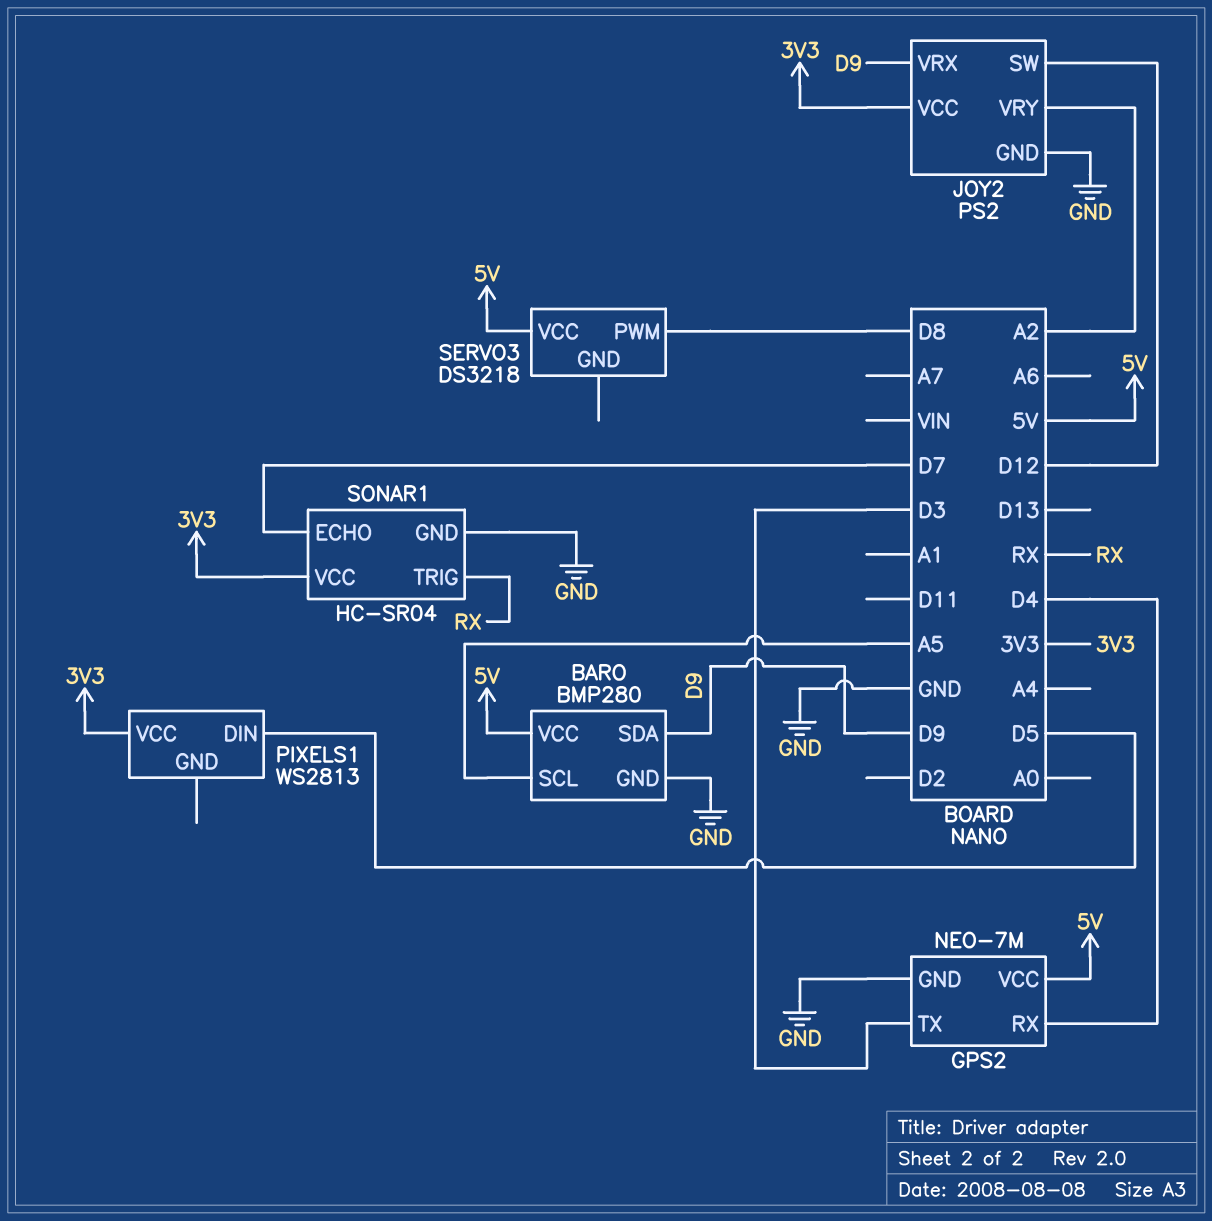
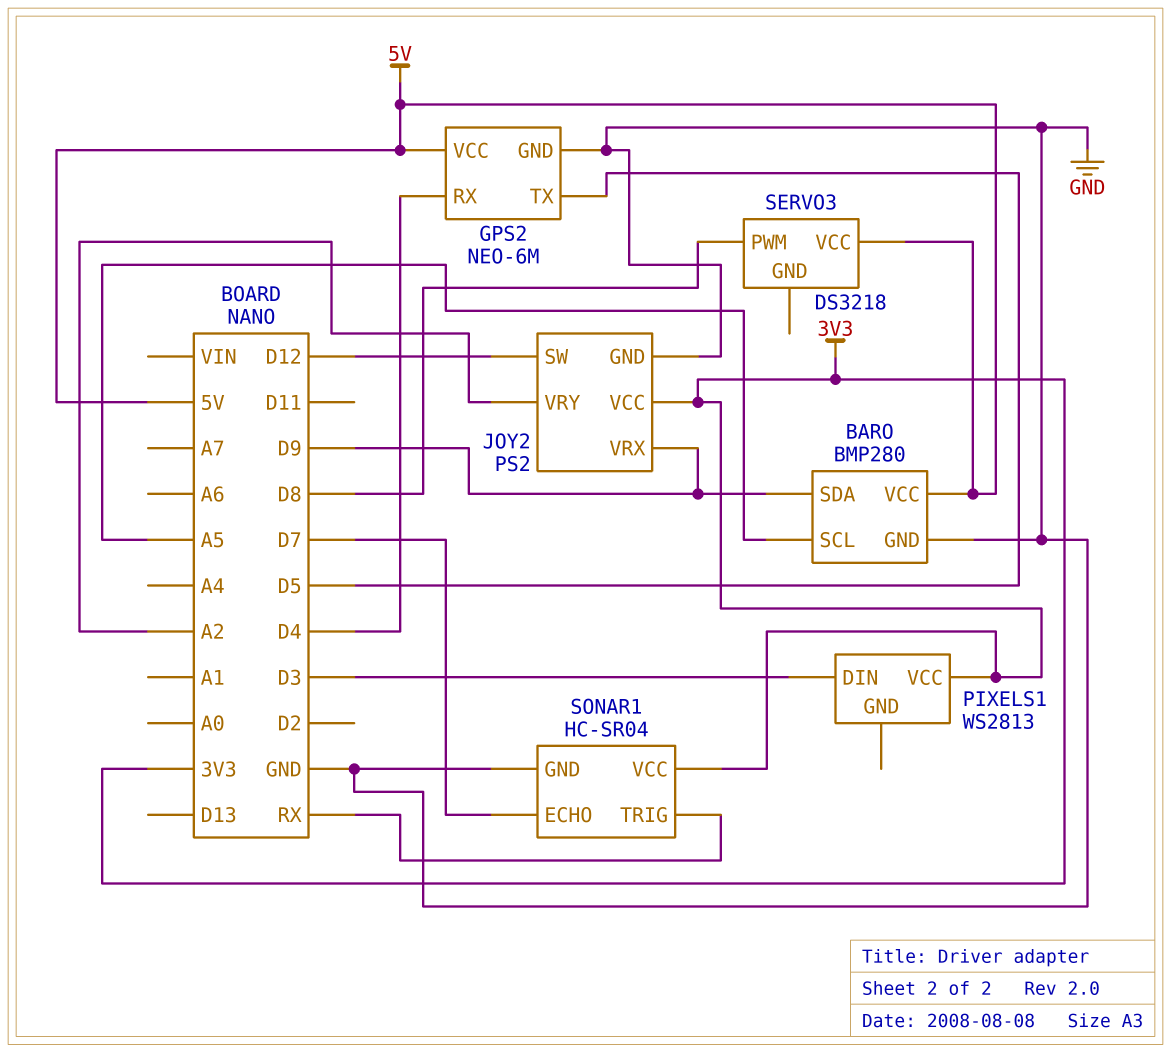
GPS2: NEO-7M -> NEO-6M
GPS2 pin TX: D3 -> D5
PIXELS1 pin DIN: D5 -> D3

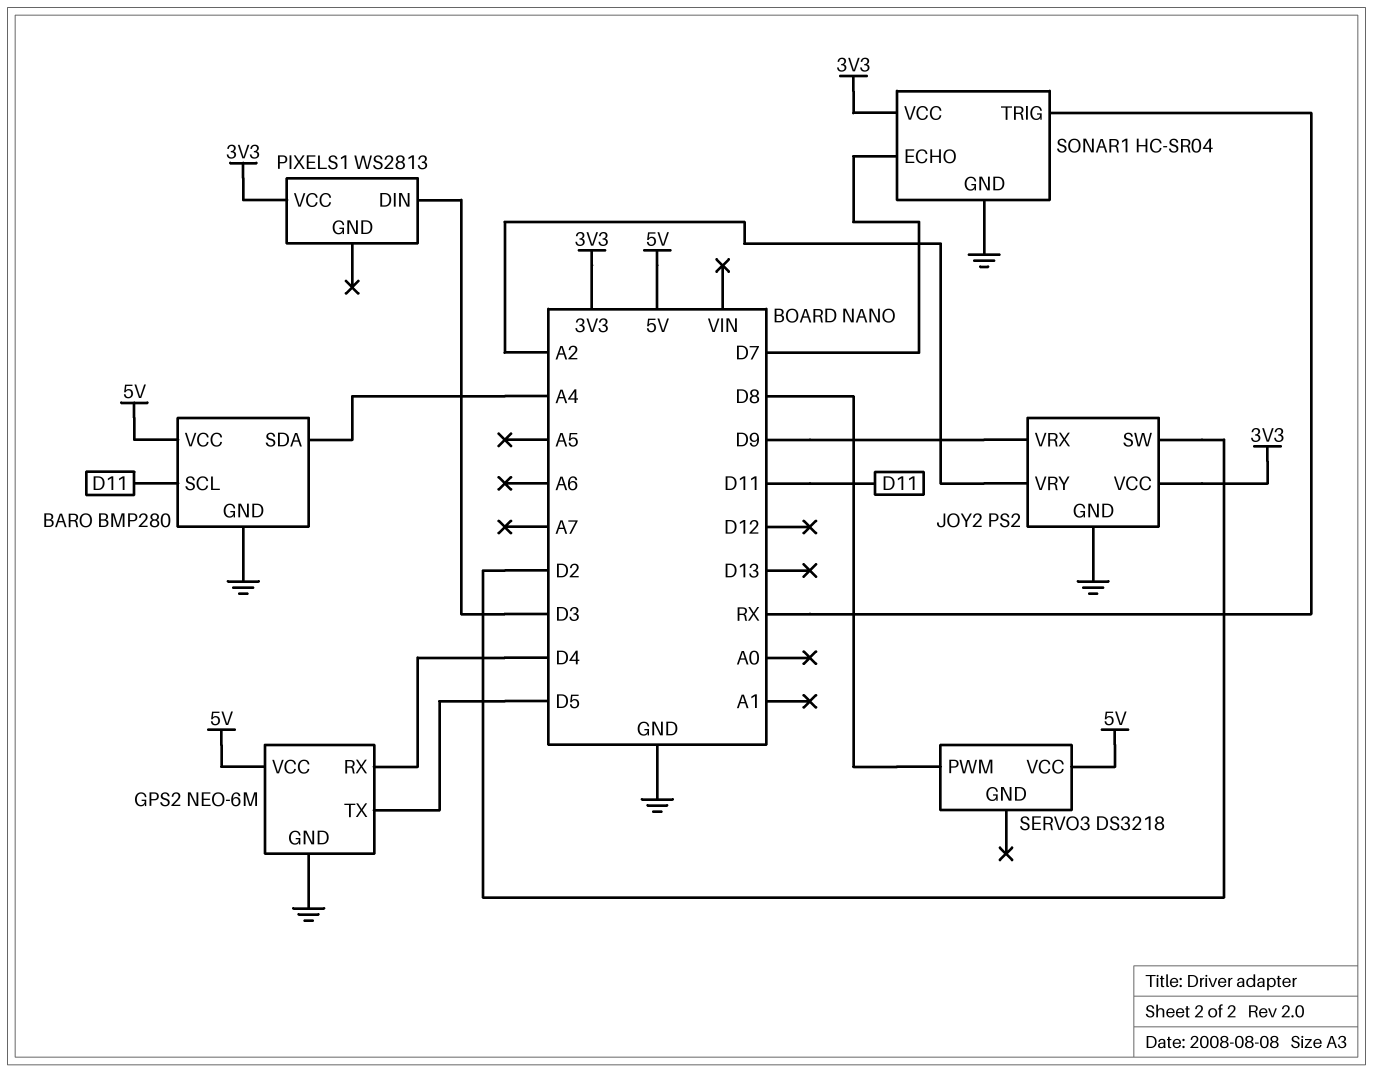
BARO pin SCL: A5 -> D11
BARO pin SDA: D9 -> A4
JOY2 pin SW: D12 -> D2

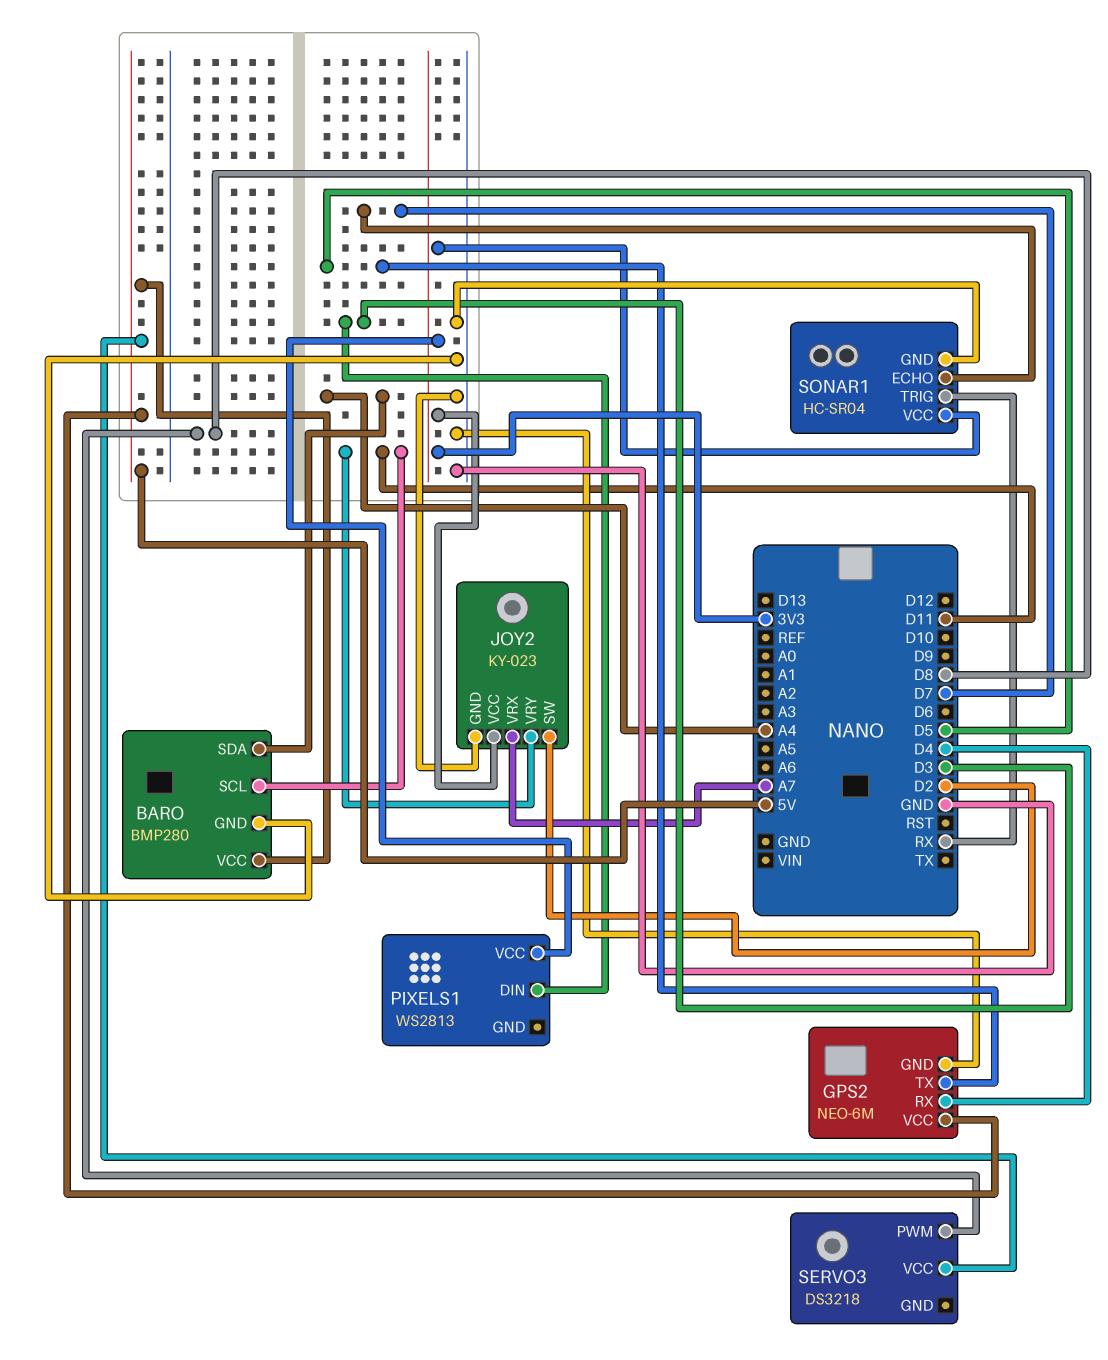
JOY2: PS2 -> KY-023
JOY2 pin VRX: D9 -> A7
JOY2 pin VRY: A2 -> D11

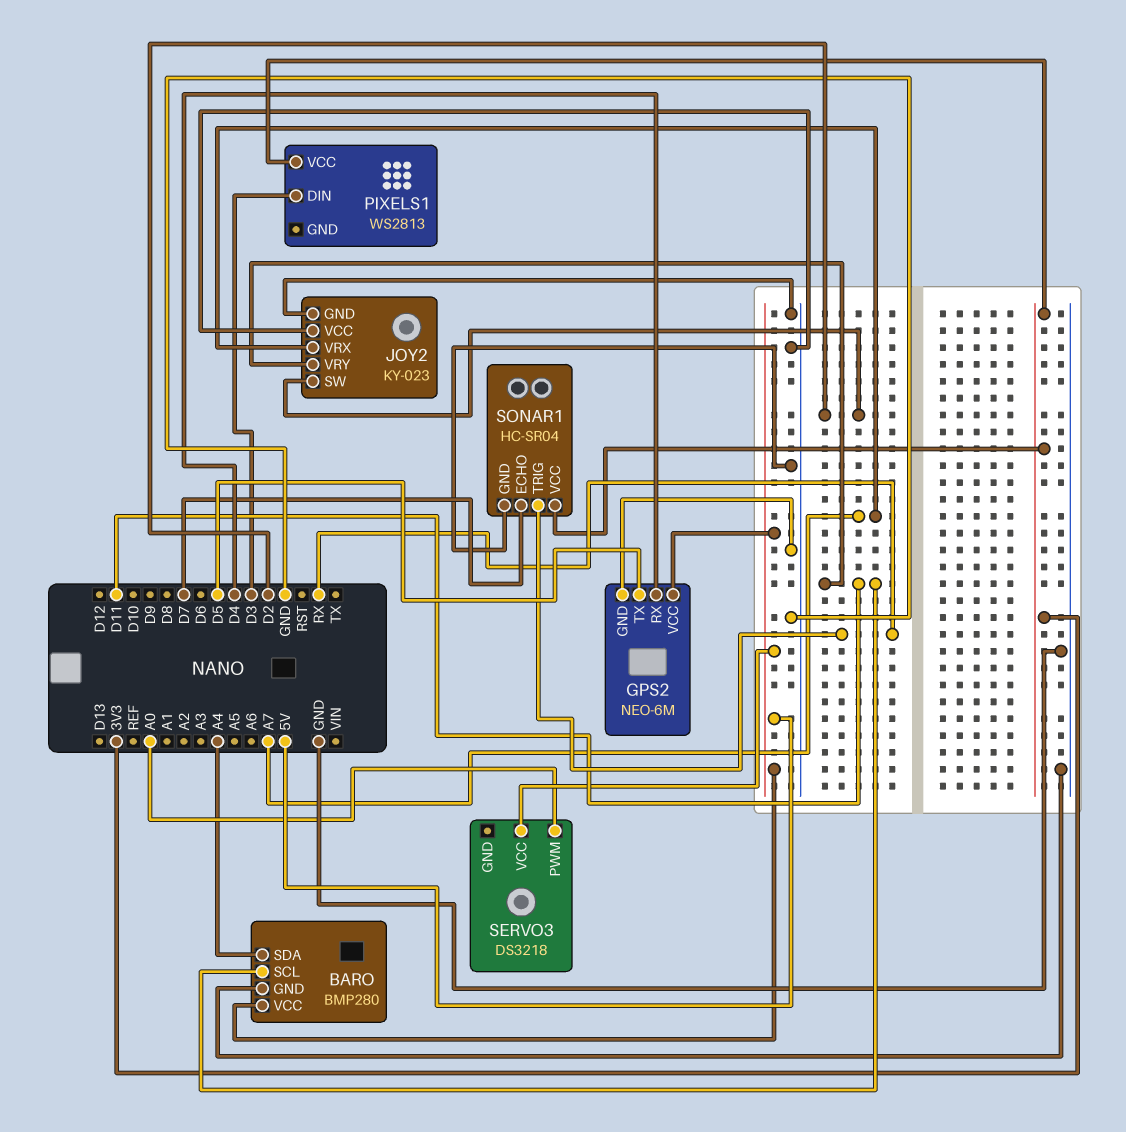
JOY2 pin VCC: 3V3 -> GND
SERVO3 pin PWM: D8 -> A0

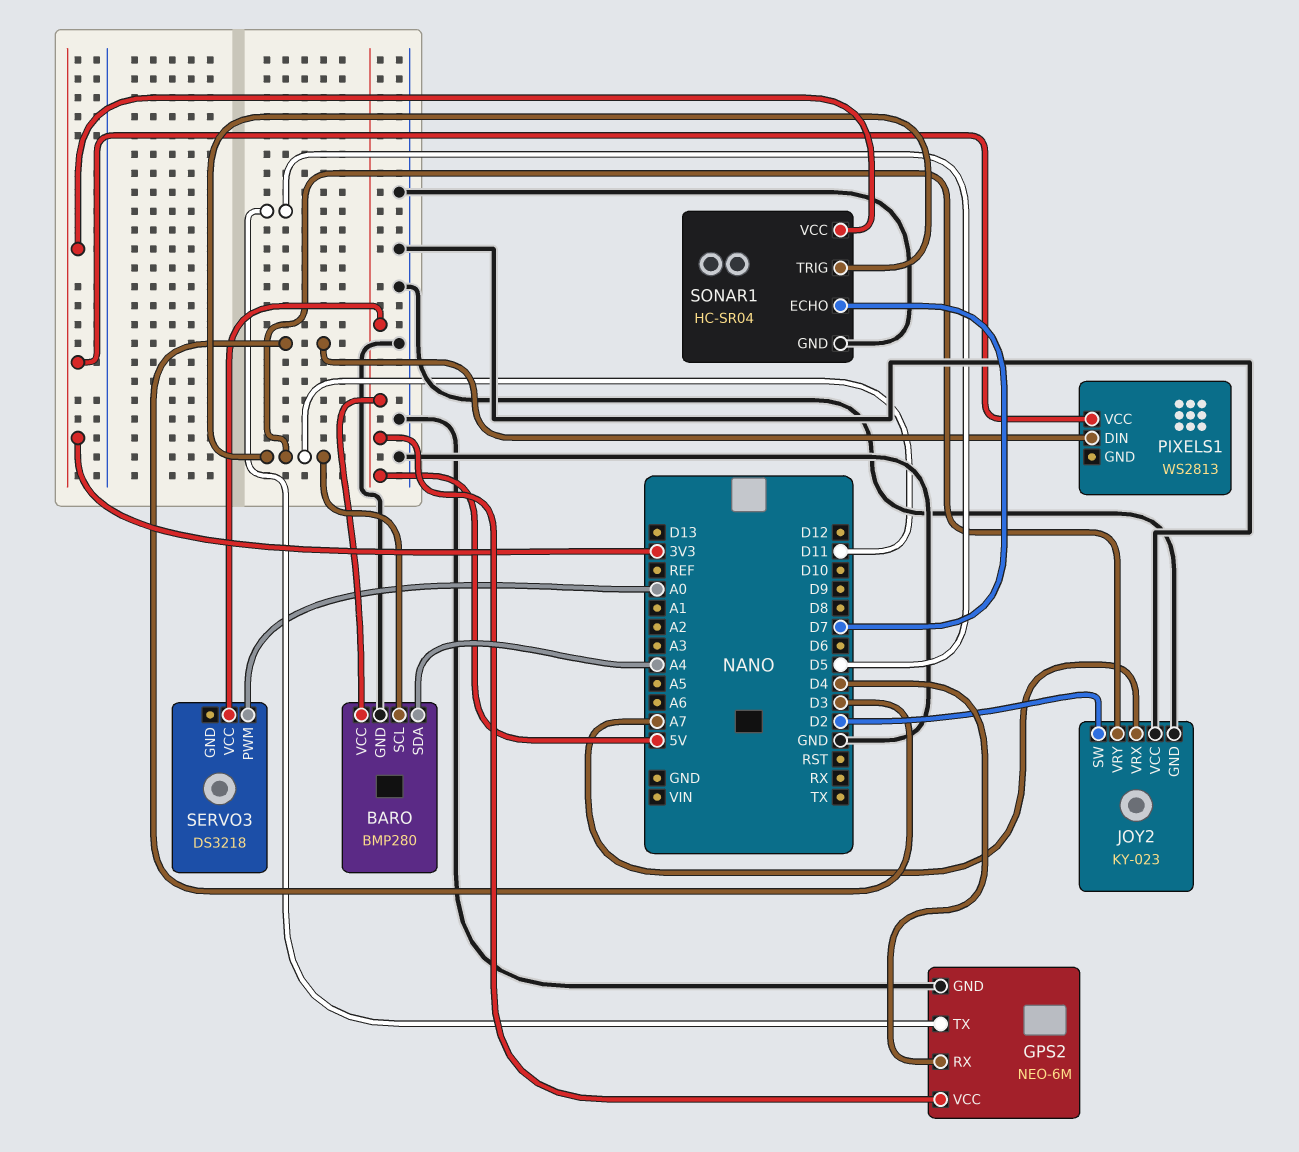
SONAR1 pin TRIG: RX -> D11

